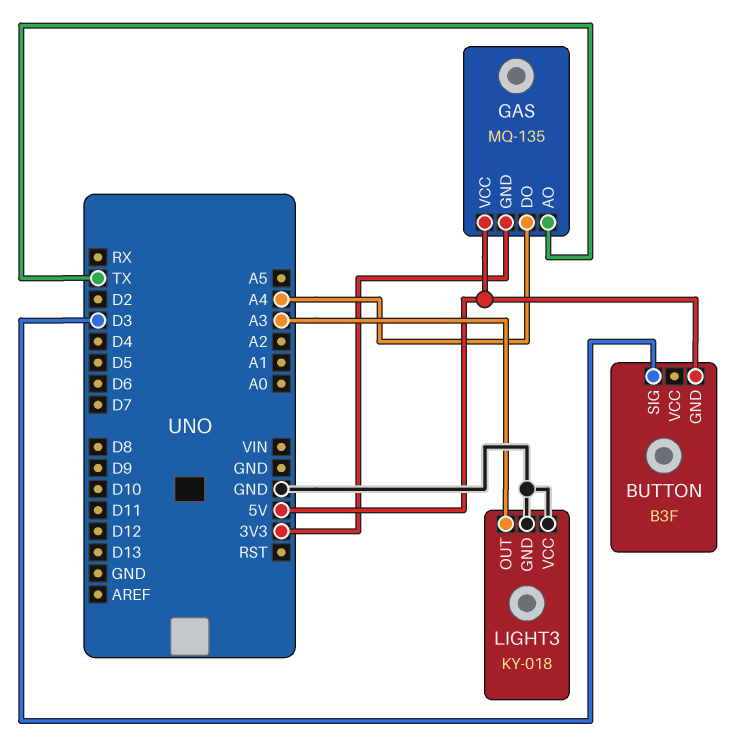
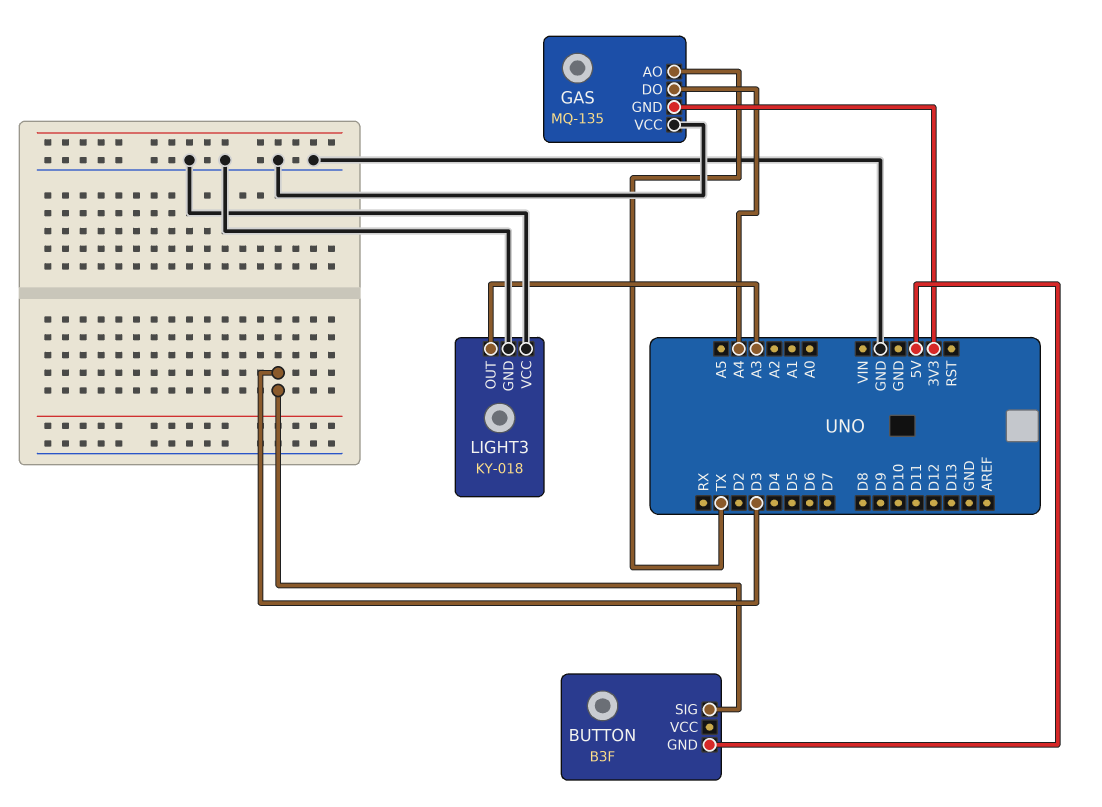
GAS pin VCC: 5V -> GND

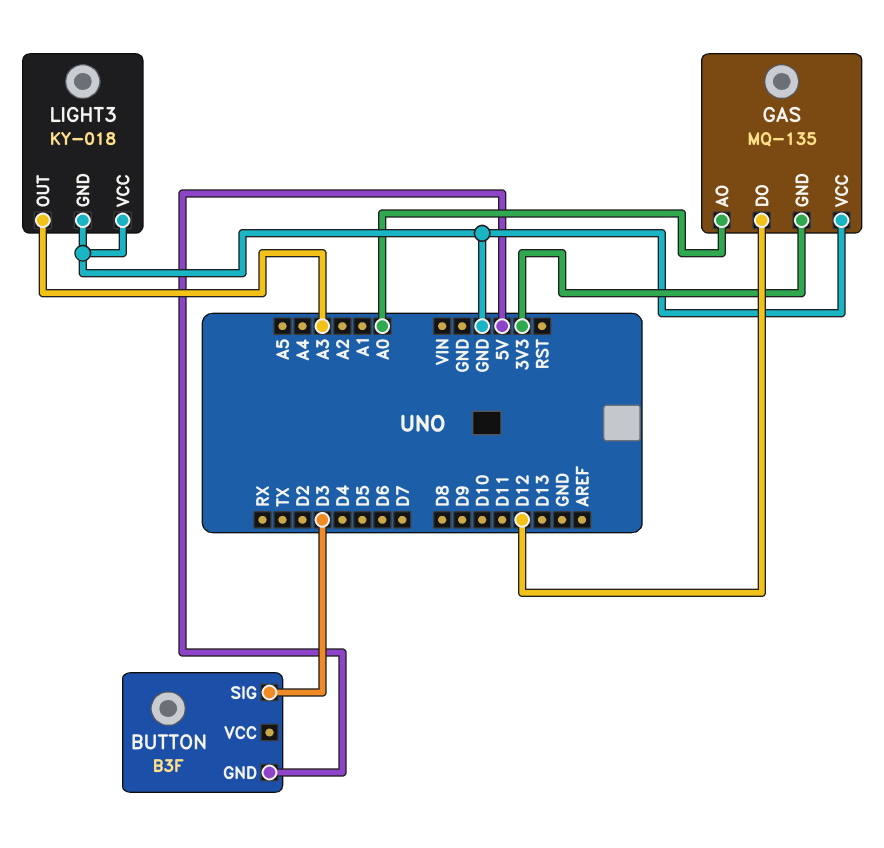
GAS pin AO: TX -> A0
GAS pin DO: A4 -> D12

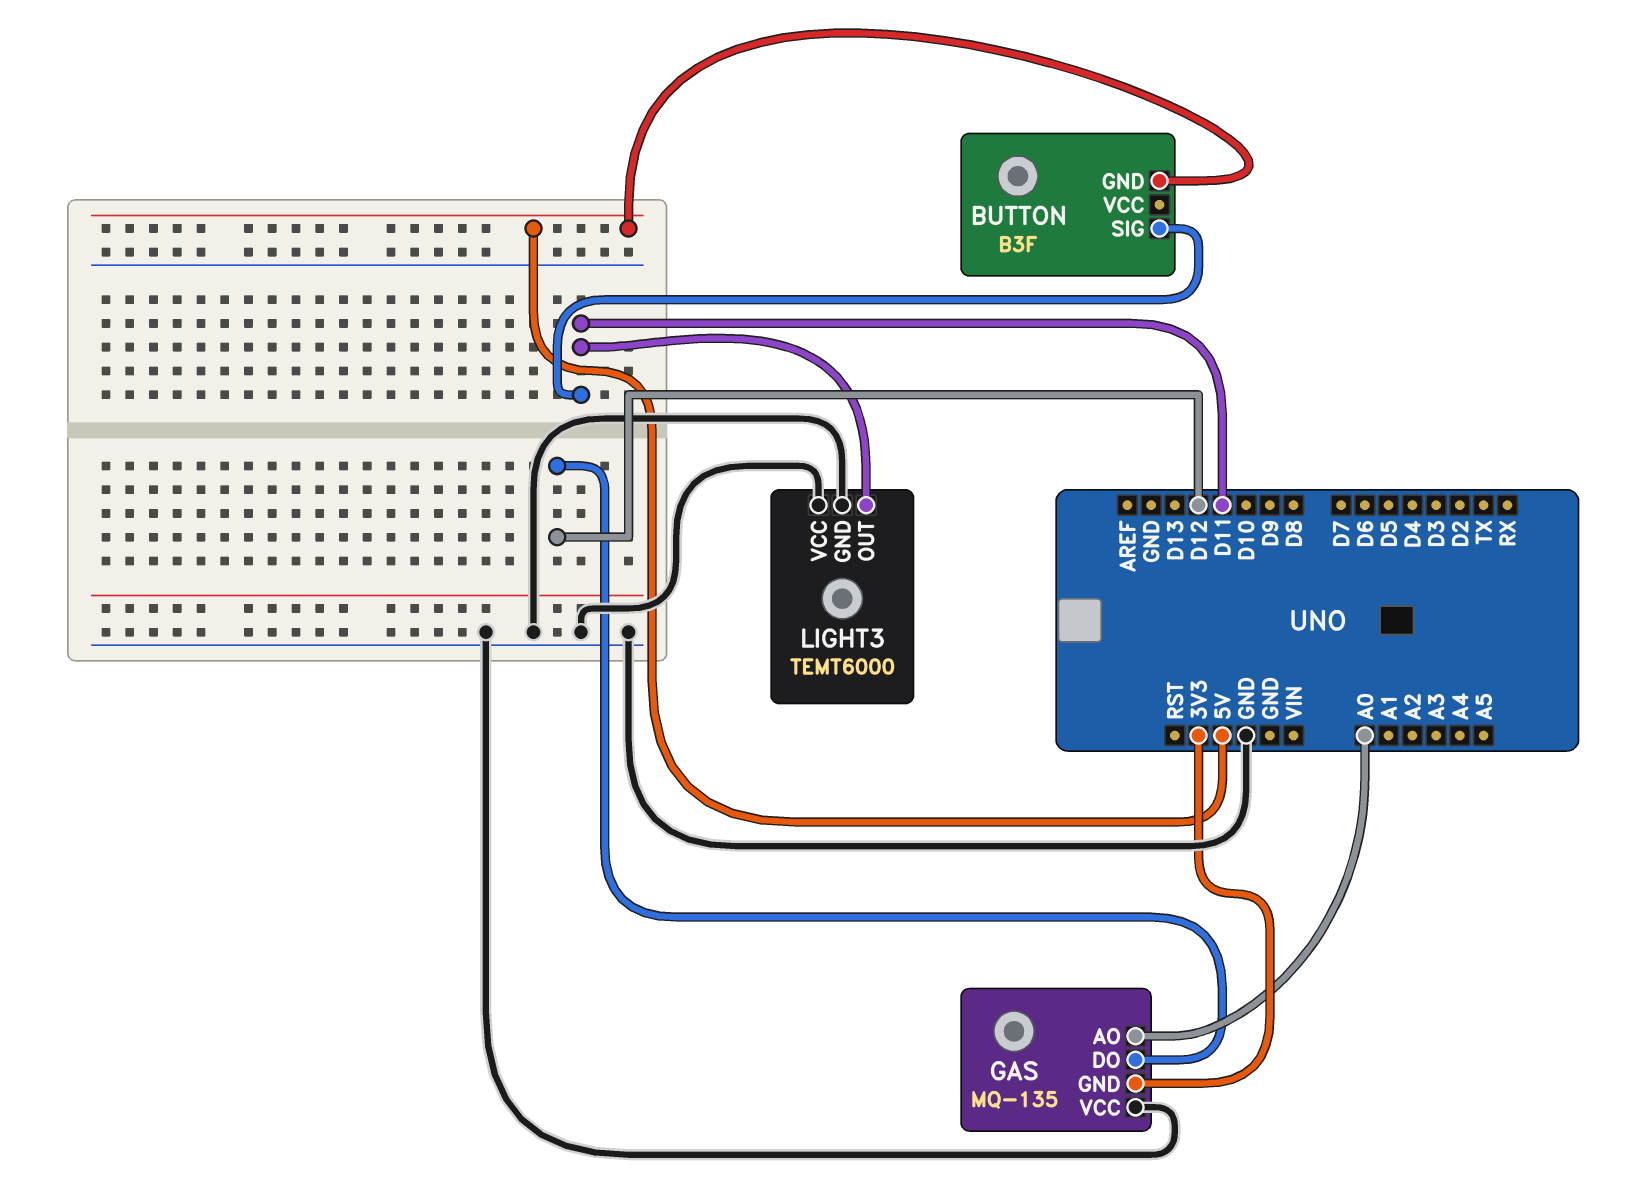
BUTTON pin SIG: D3 -> D11
LIGHT3: KY-018 -> TEMT6000
LIGHT3 pin OUT: A3 -> D11

